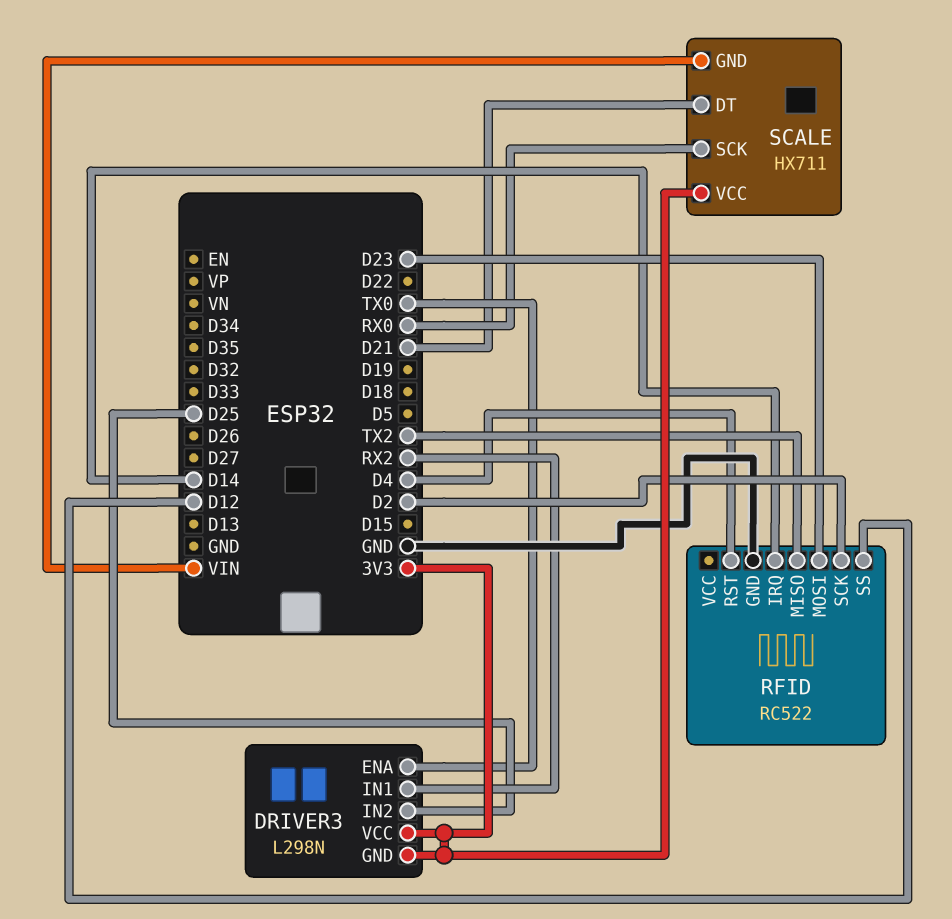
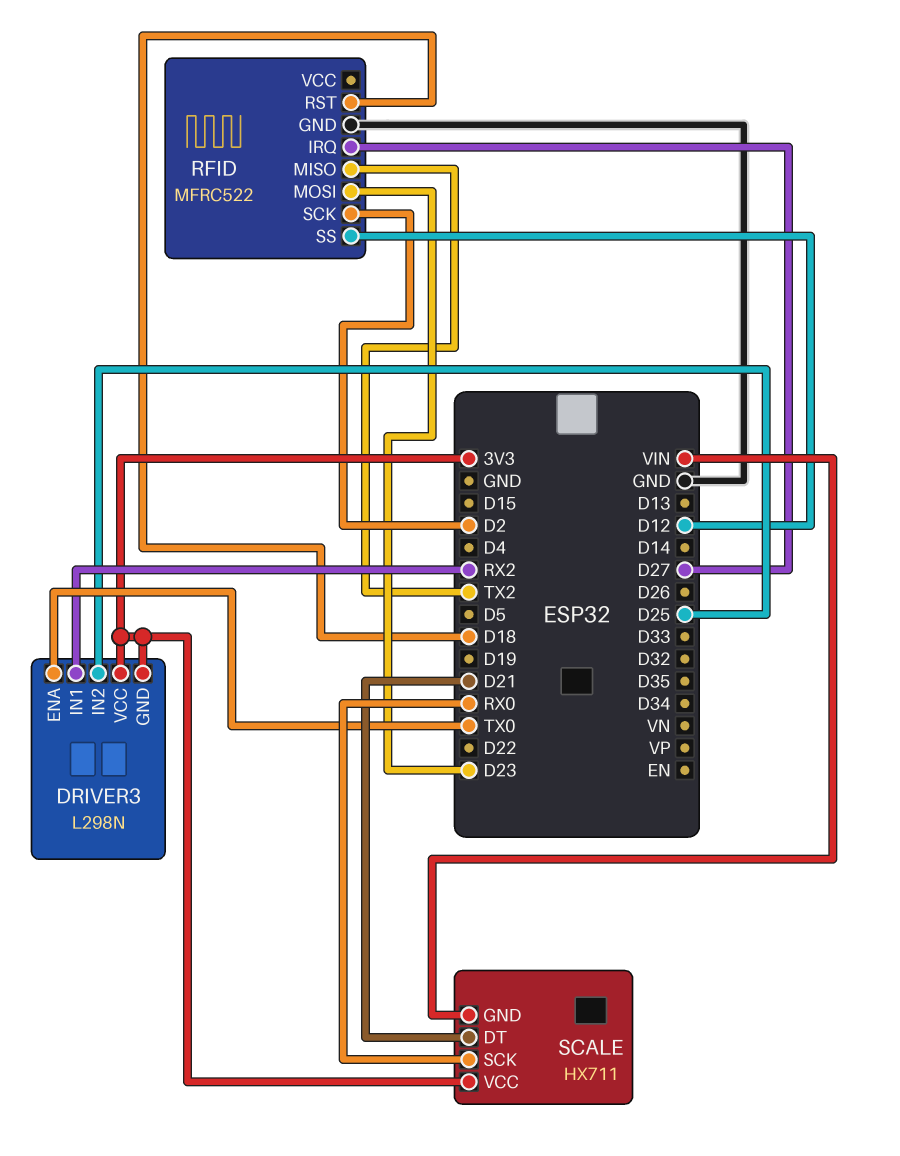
RFID: RC522 -> MFRC522
RFID pin IRQ: D14 -> D27
RFID pin RST: D4 -> D18

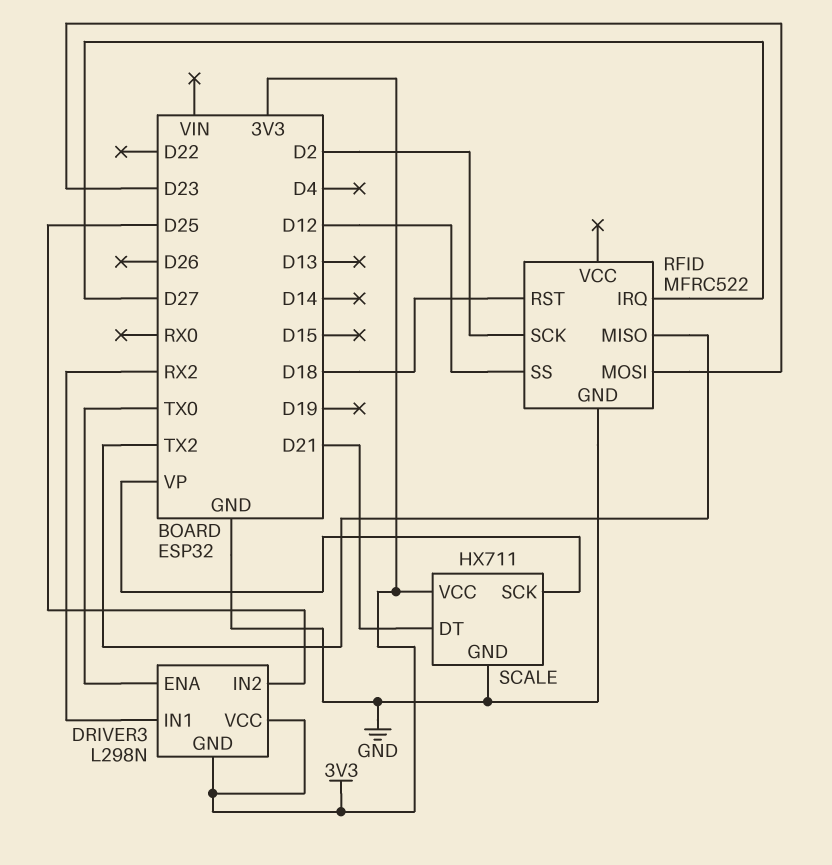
SCALE pin GND: VIN -> GND
SCALE pin SCK: RX0 -> VP

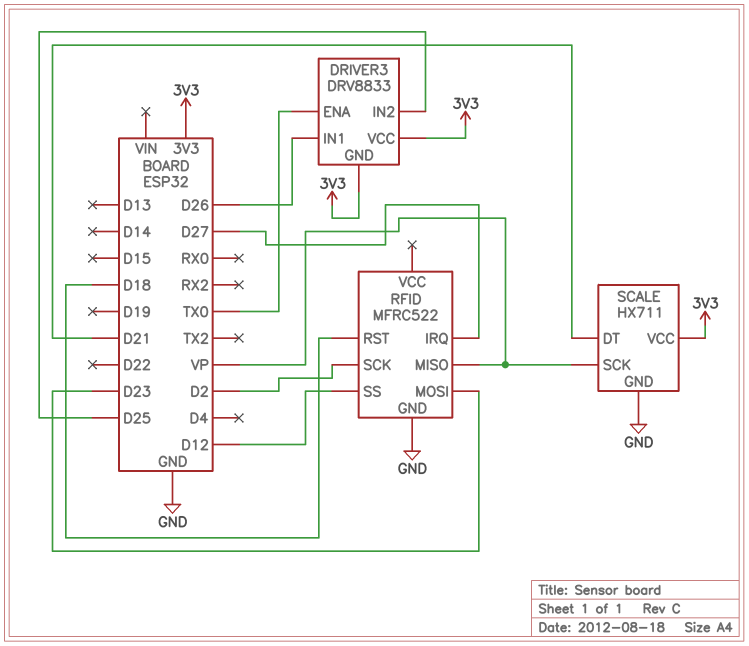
DRIVER3: L298N -> DRV8833
DRIVER3 pin IN1: RX2 -> D26
RFID pin MISO: TX2 -> VP

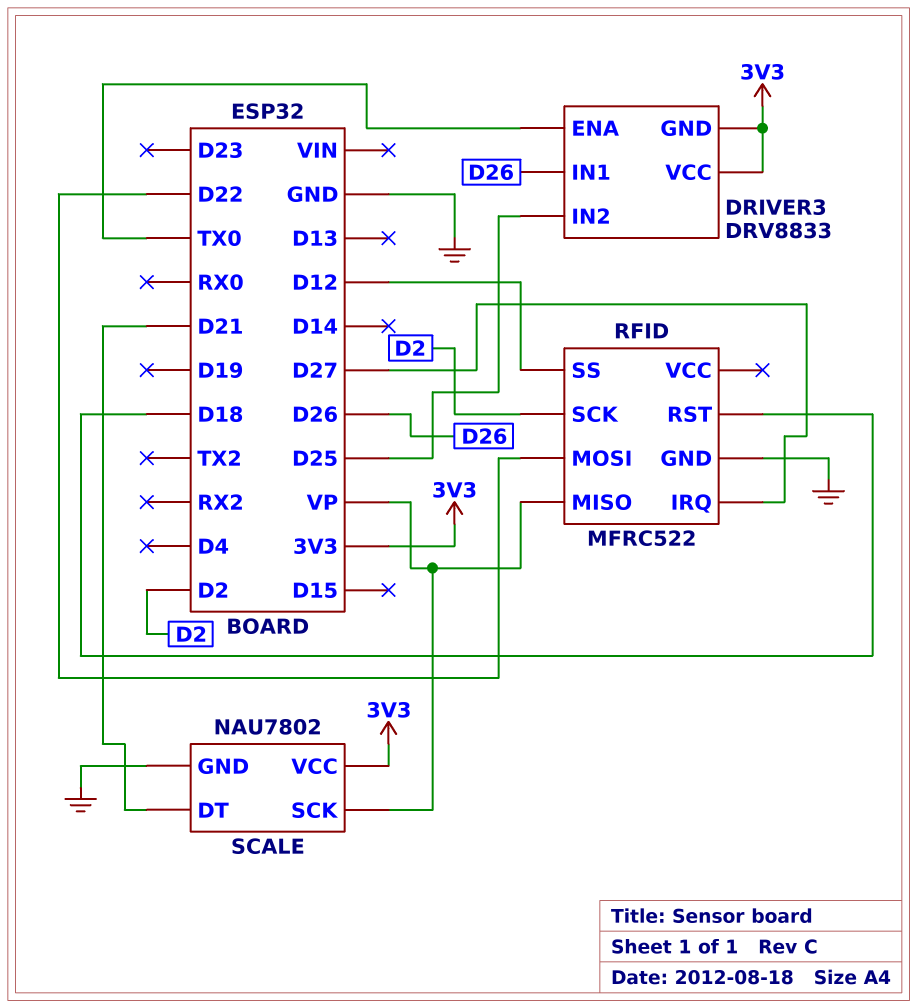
RFID pin MOSI: D23 -> D22
SCALE: HX711 -> NAU7802

